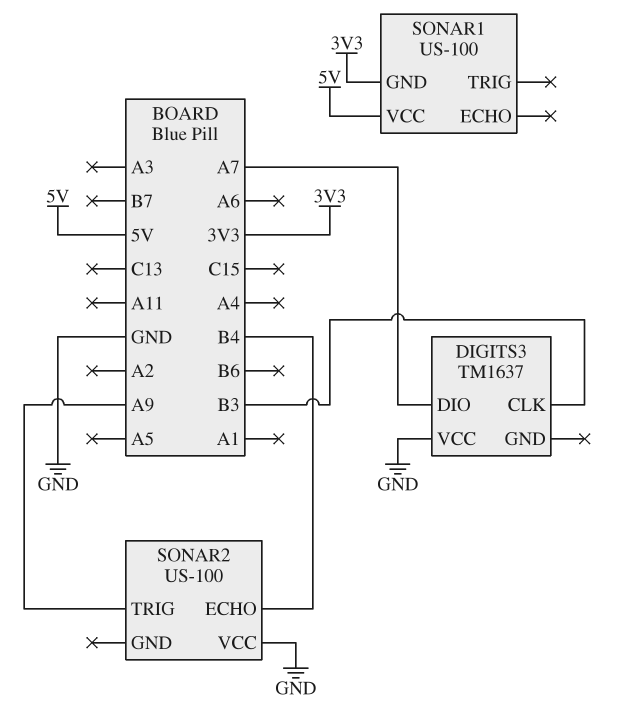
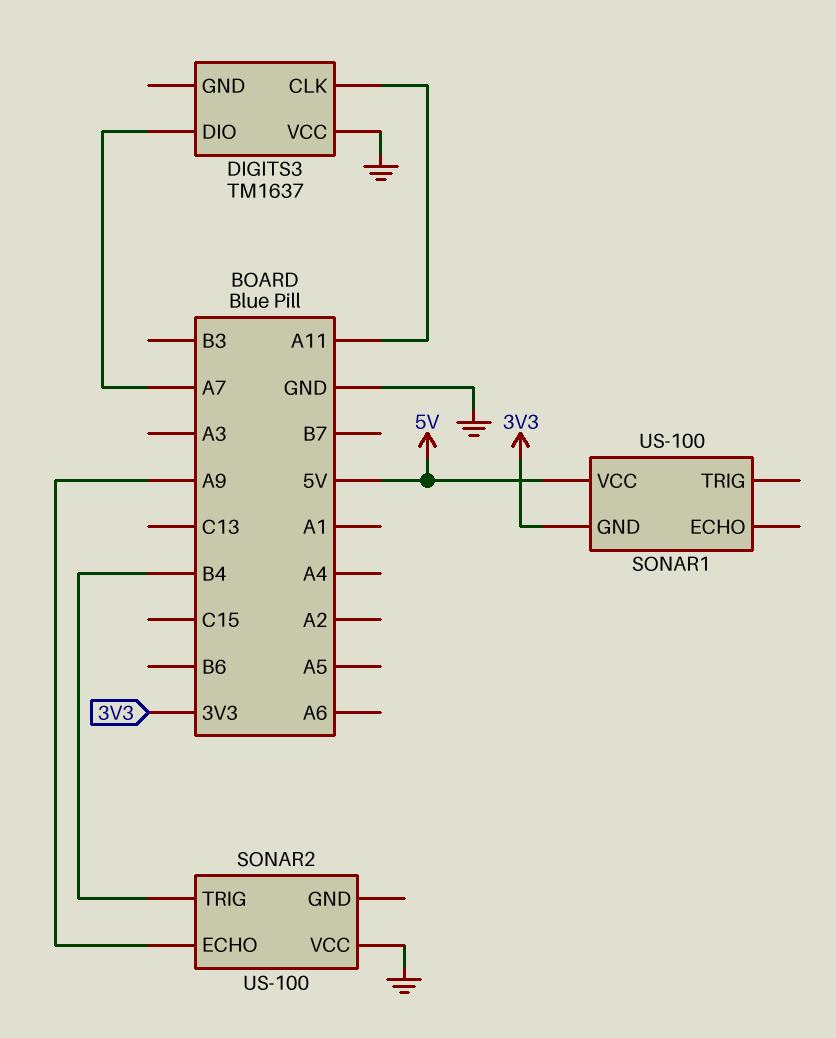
DIGITS3 pin CLK: B3 -> A11
SONAR2 pin ECHO: B4 -> A9
SONAR2 pin TRIG: A9 -> B4

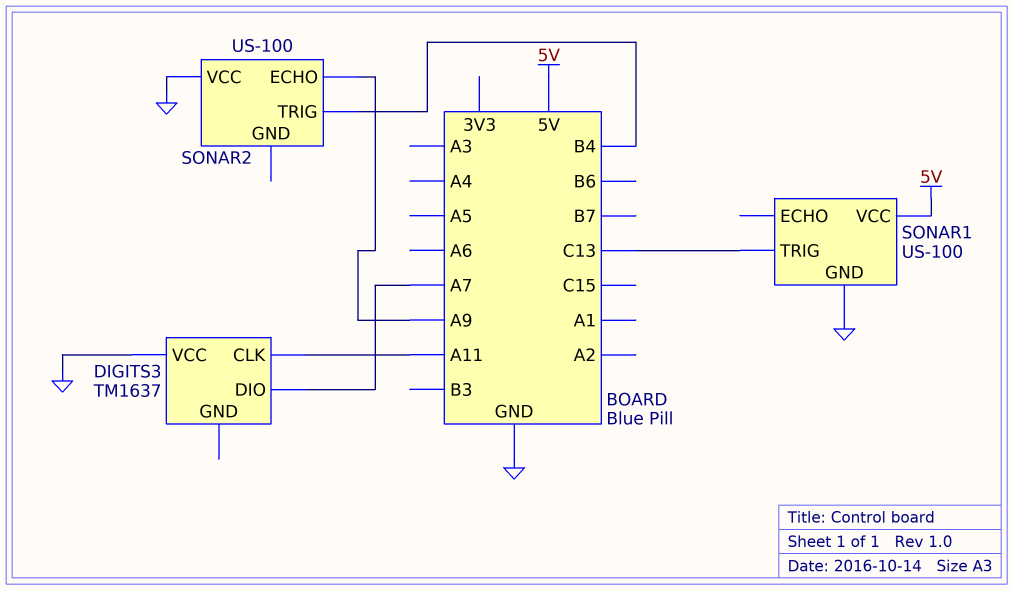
SONAR1 pin GND: 3V3 -> GND
SONAR1 pin TRIG: none -> C13

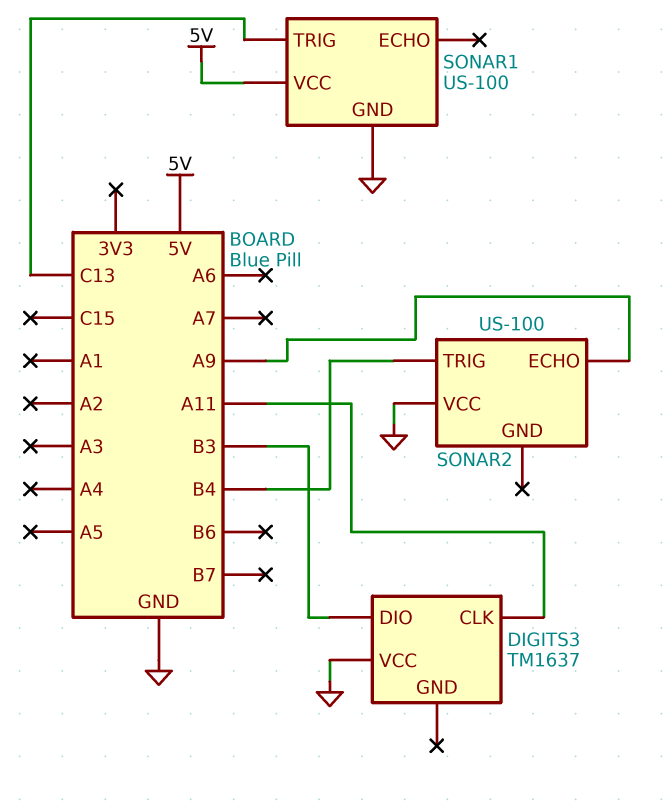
DIGITS3 pin DIO: A7 -> B3

